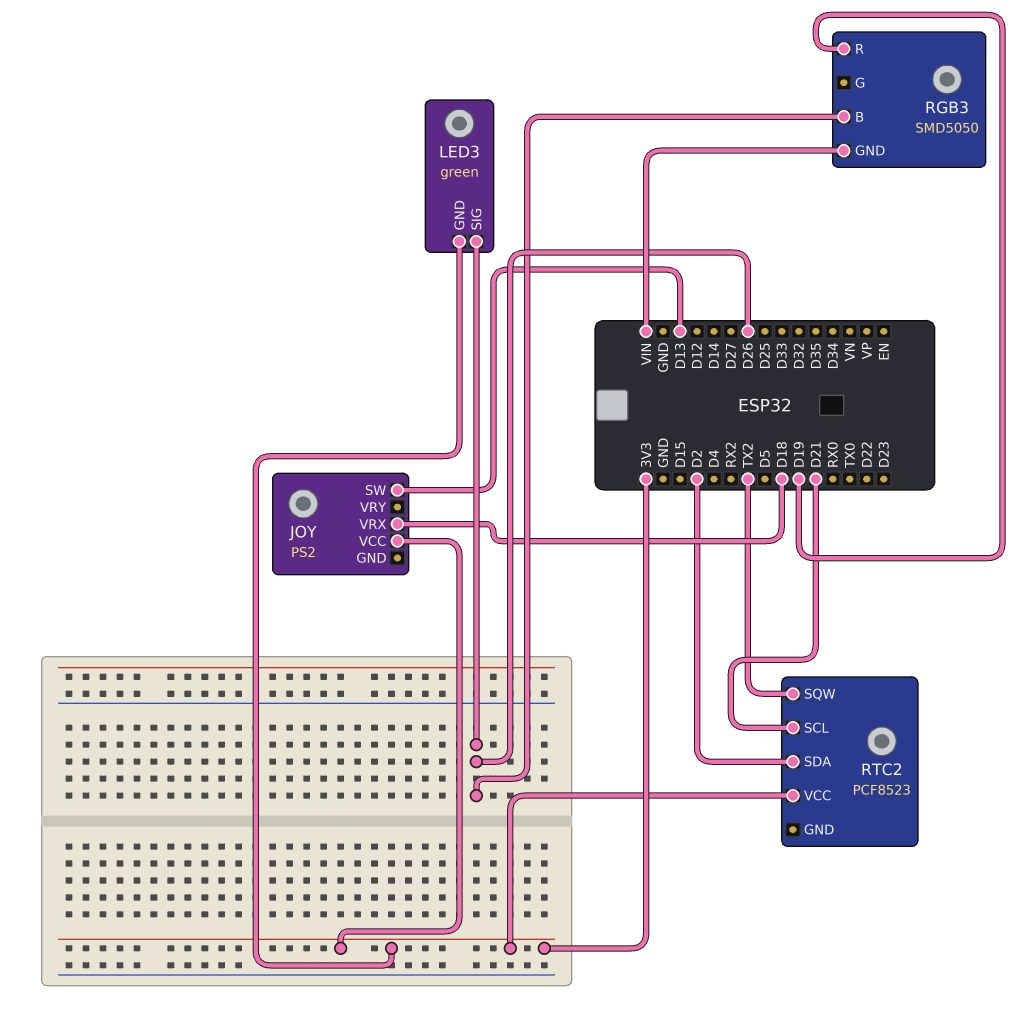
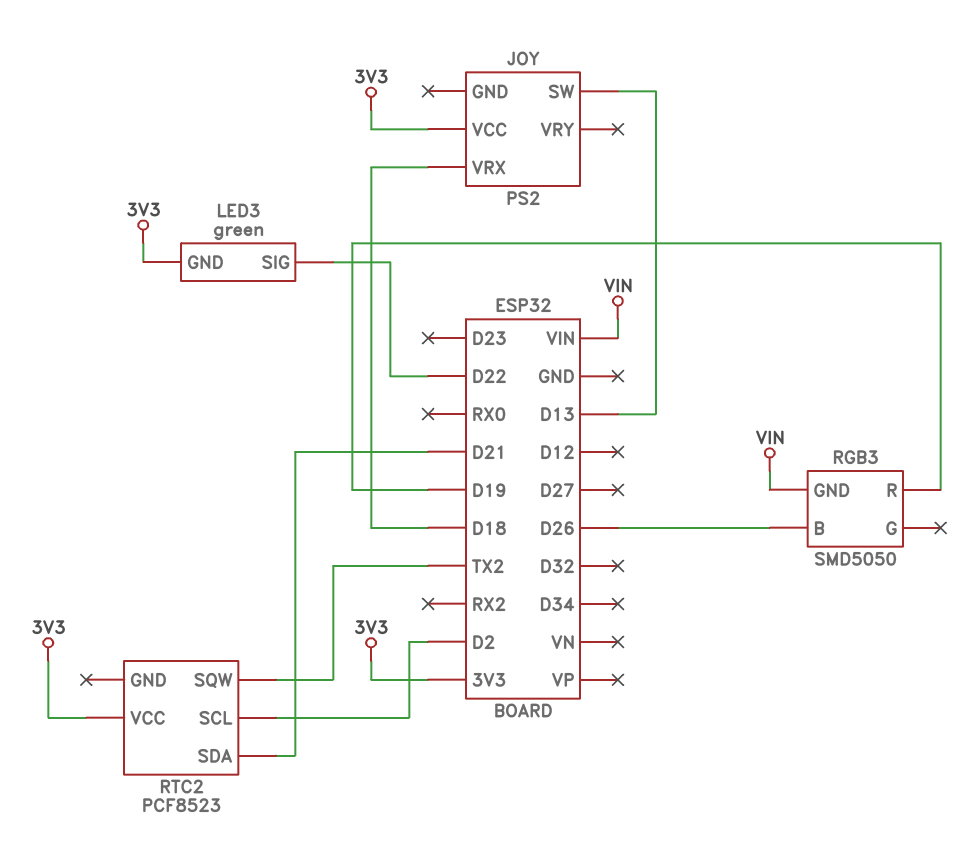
LED3 pin SIG: D26 -> D22
RTC2 pin SCL: D21 -> D2
RTC2 pin SDA: D2 -> D21

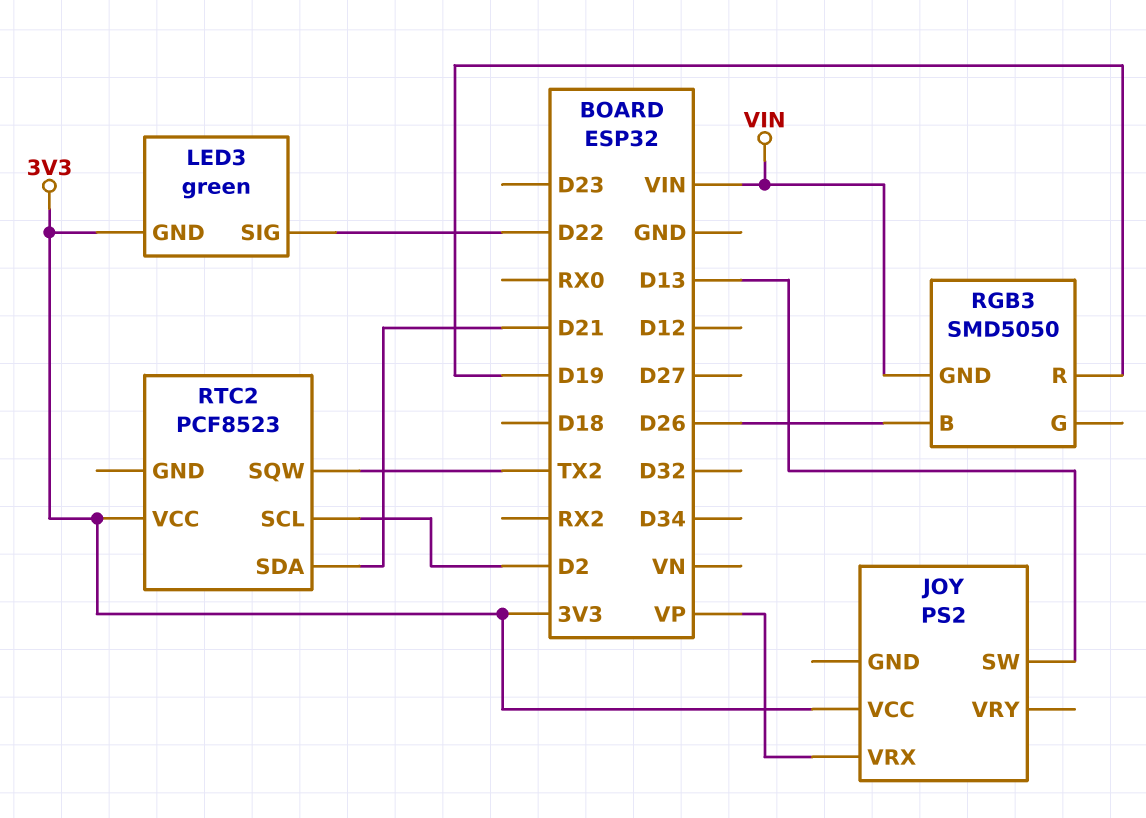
JOY pin VRX: D18 -> VP

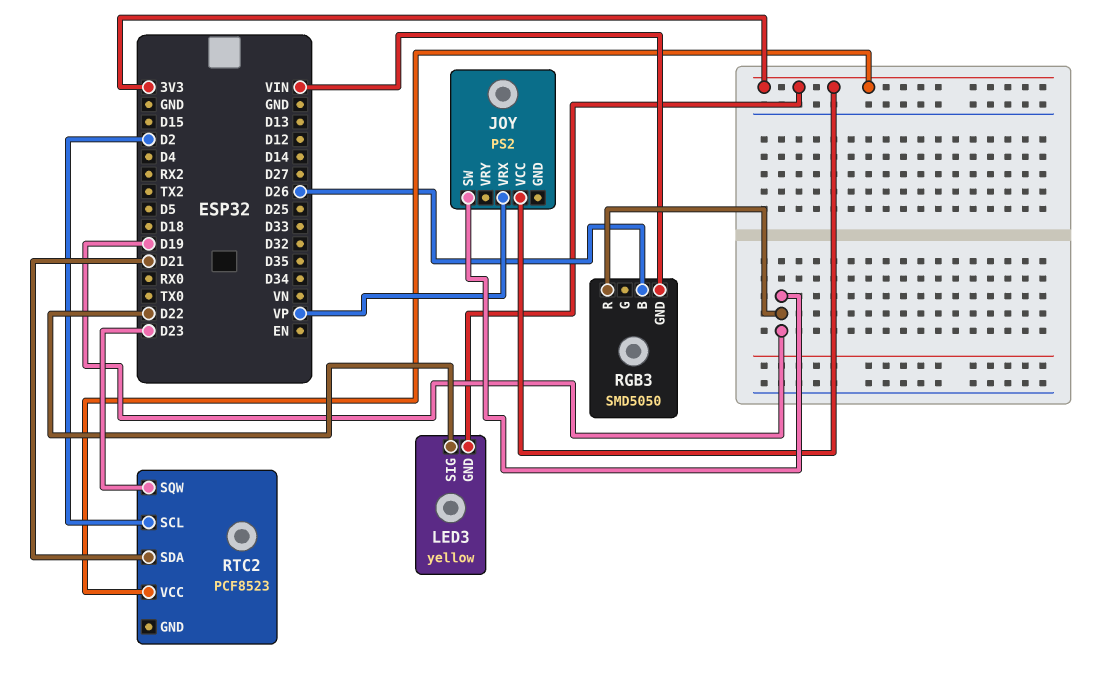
JOY pin SW: D13 -> D19
LED3: green -> yellow
RTC2 pin SQW: TX2 -> D23

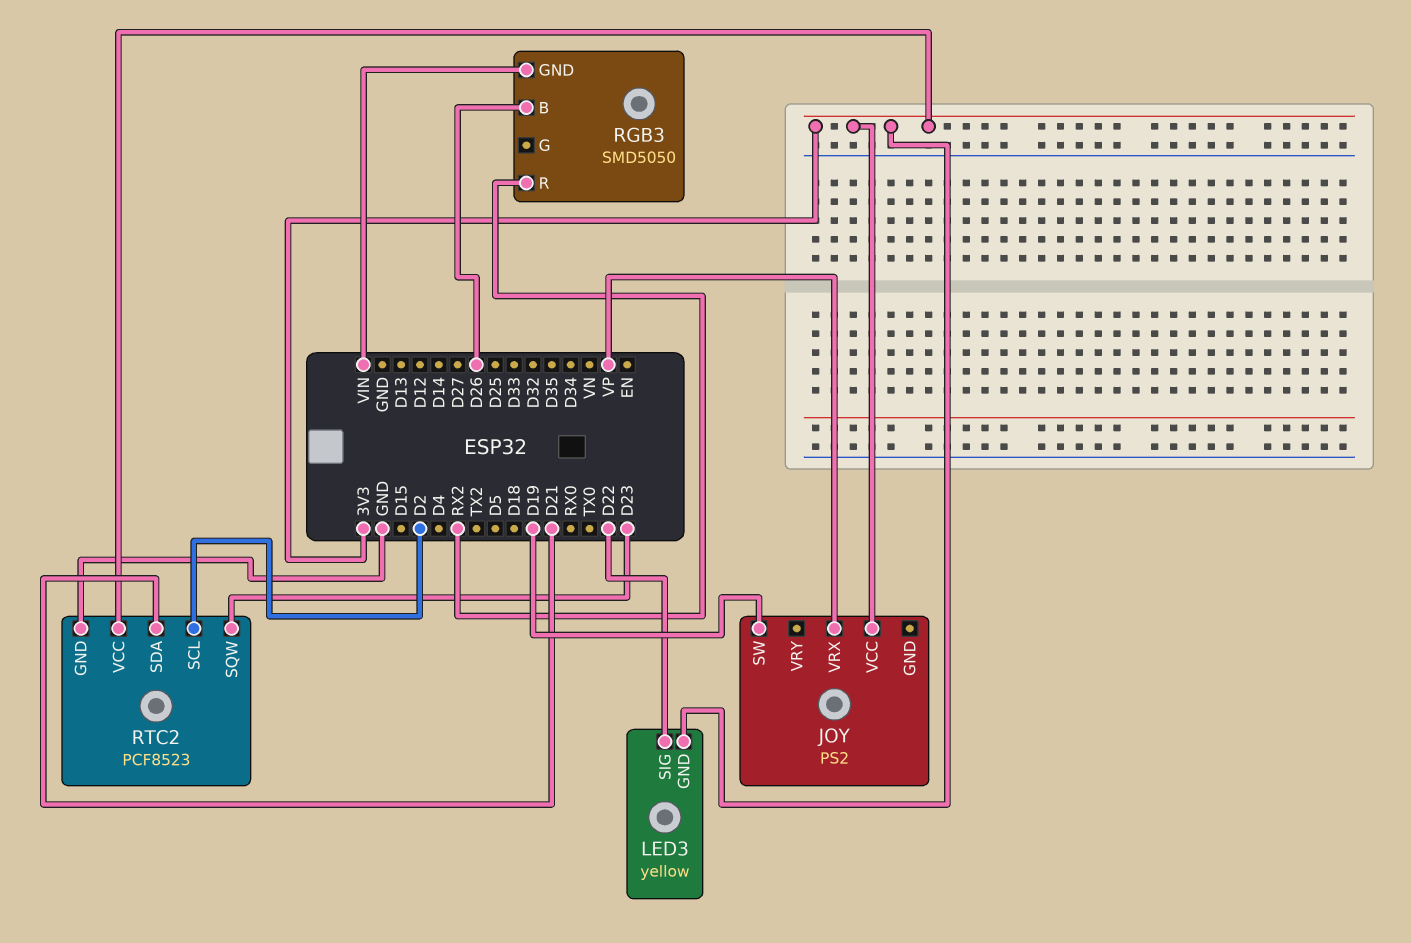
RGB3 pin R: D19 -> RX2
RTC2 pin GND: none -> GND

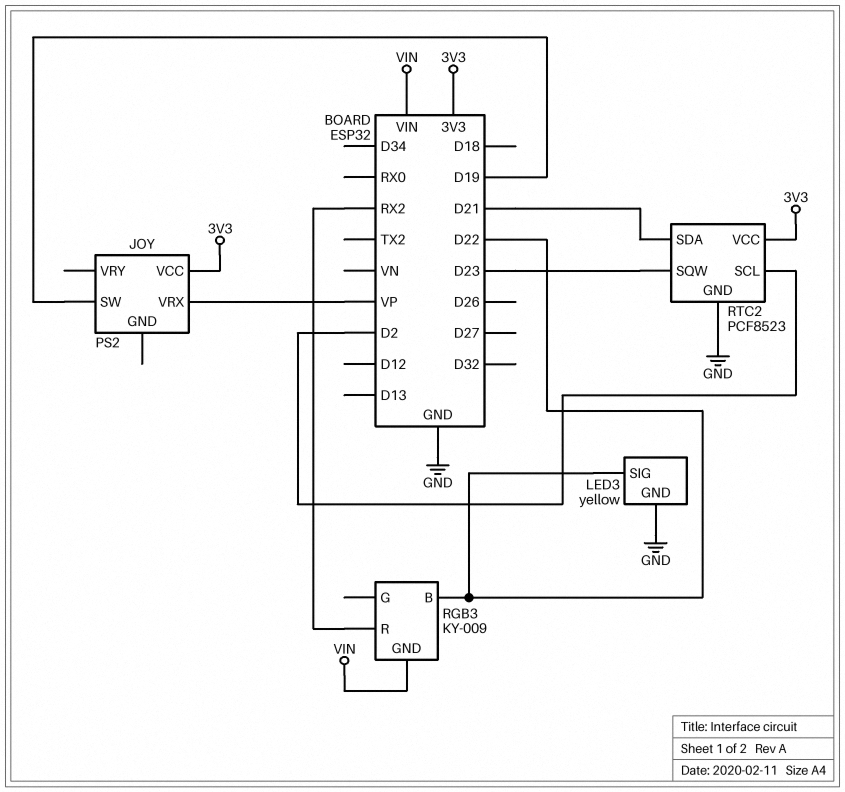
LED3 pin GND: 3V3 -> GND
RGB3: SMD5050 -> KY-009
RGB3 pin B: D26 -> D22

